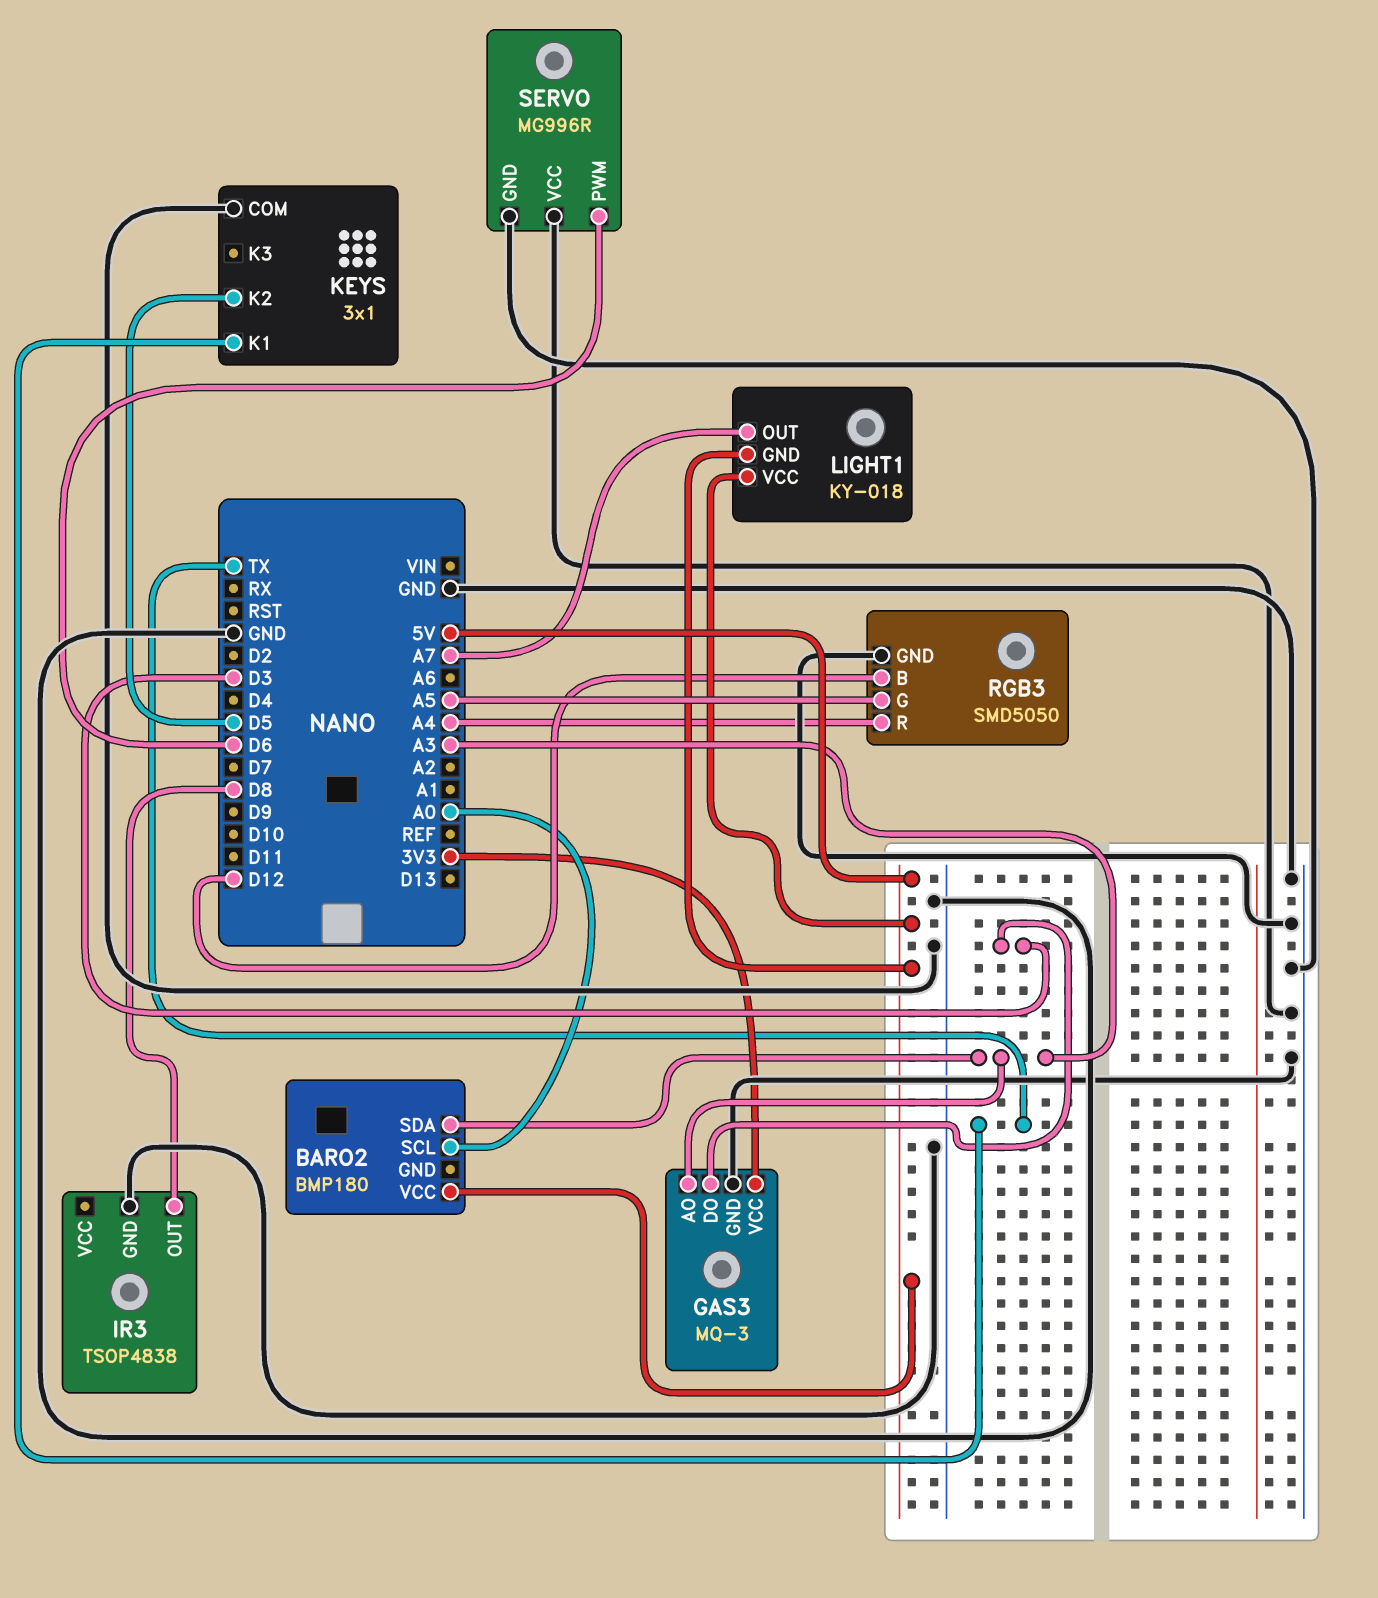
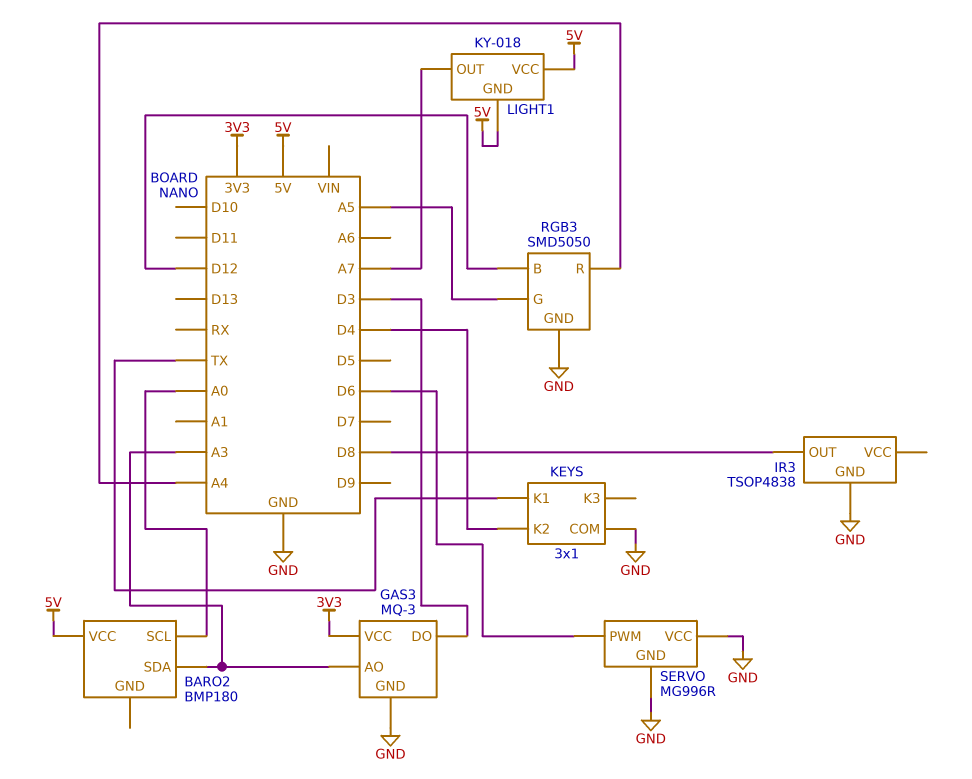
KEYS pin K2: D5 -> D4

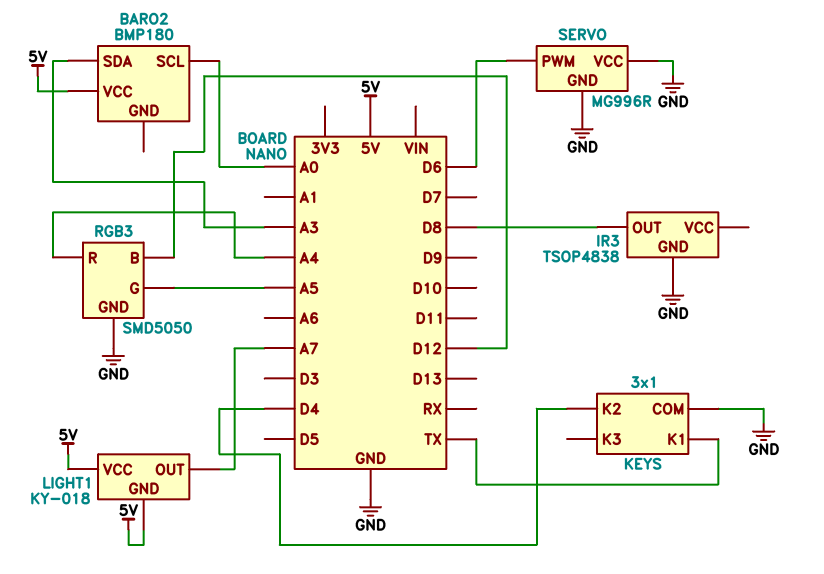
GAS3: MQ-3 -> none
GAS3 pin AO: A3 -> none
GAS3 pin DO: D3 -> none
GAS3 pin GND: GND -> none
GAS3 pin VCC: 3V3 -> none

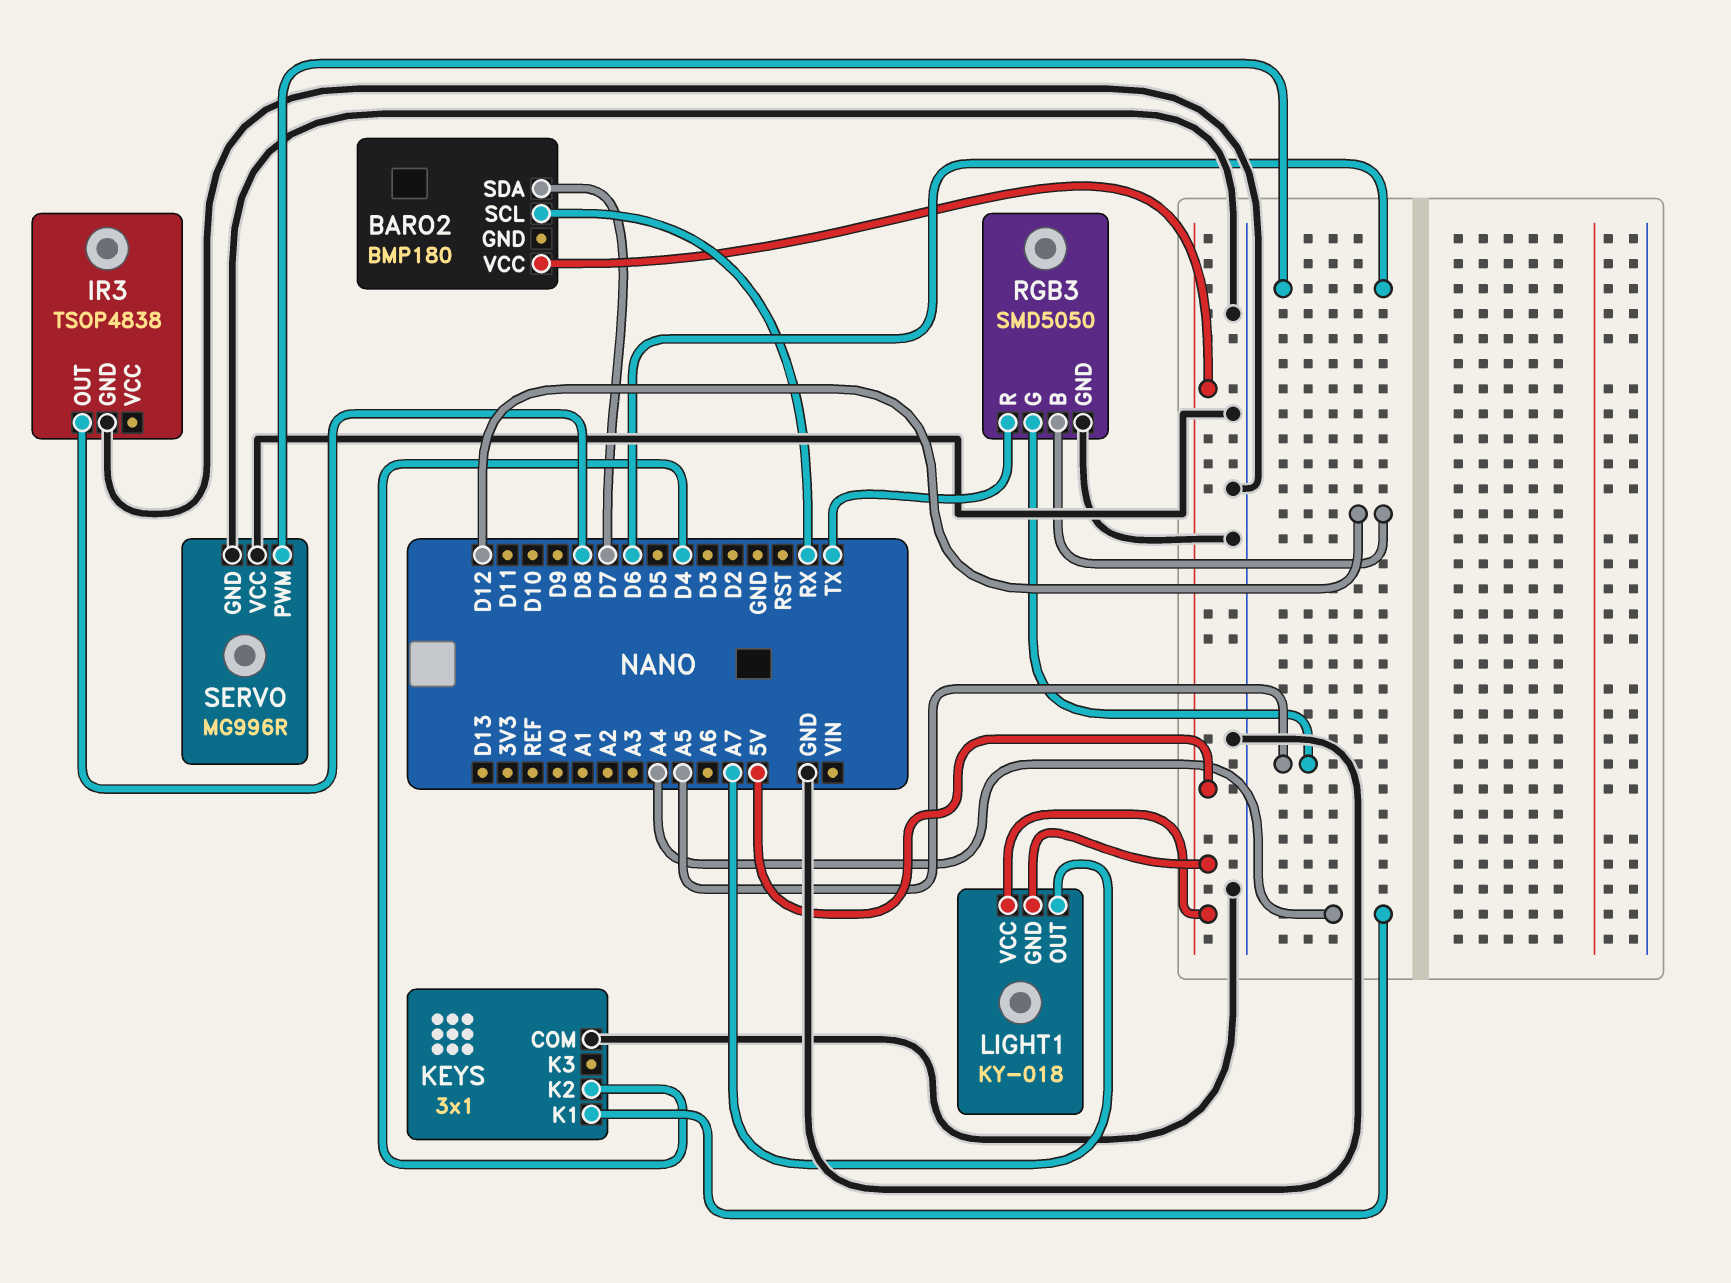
BARO2 pin SCL: A0 -> RX
BARO2 pin SDA: A3 -> D7
KEYS pin K1: TX -> A4
RGB3 pin R: A4 -> TX

